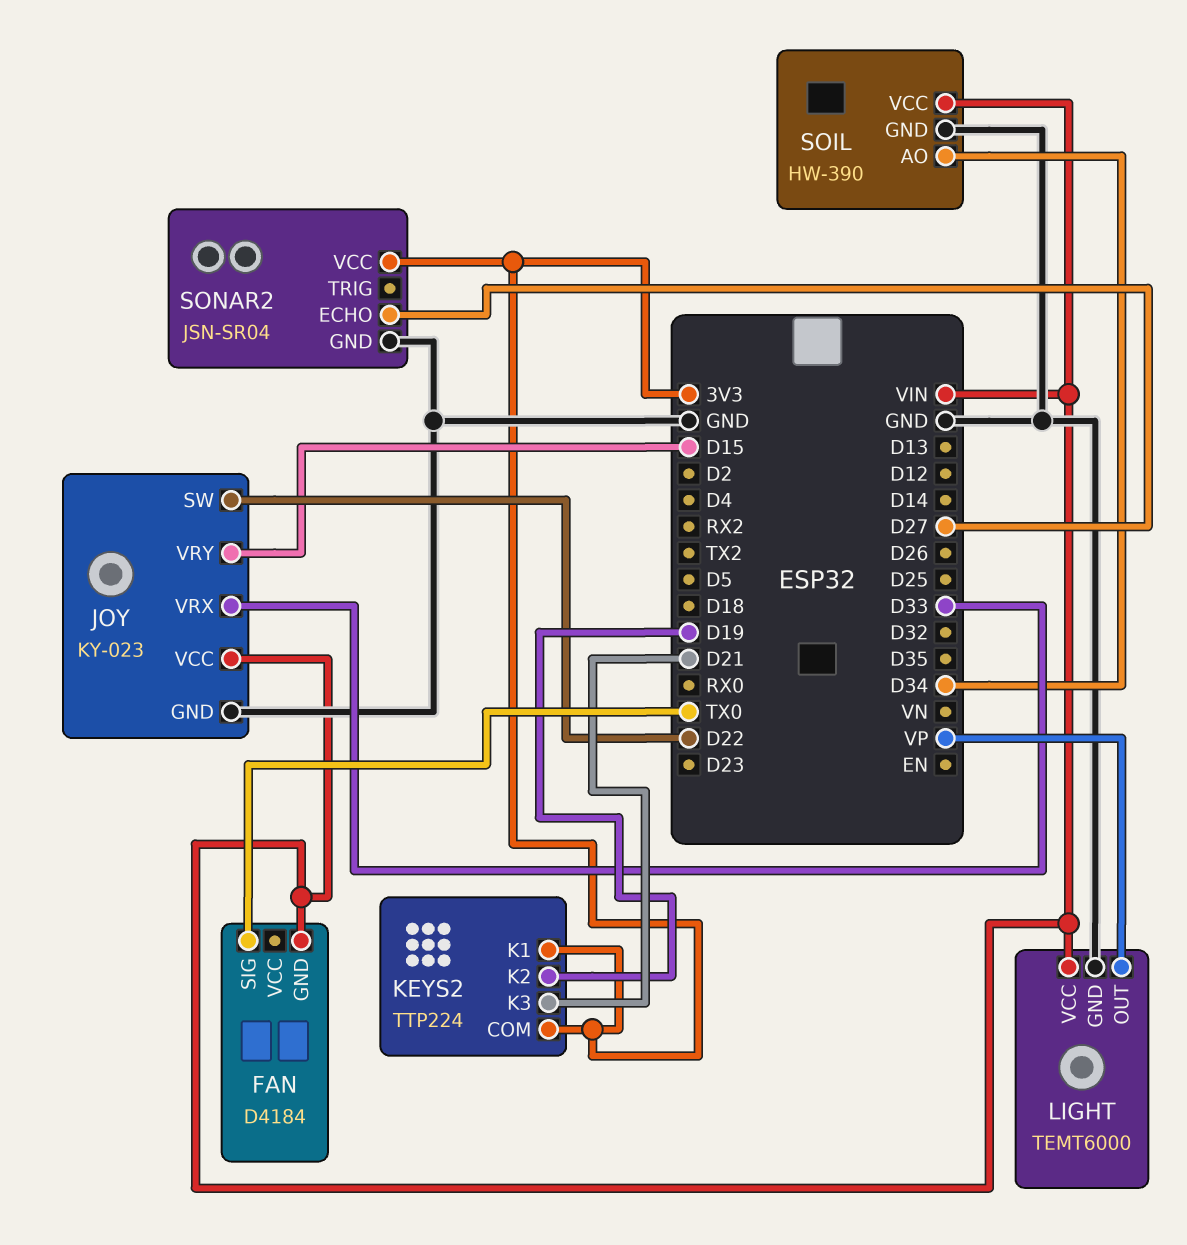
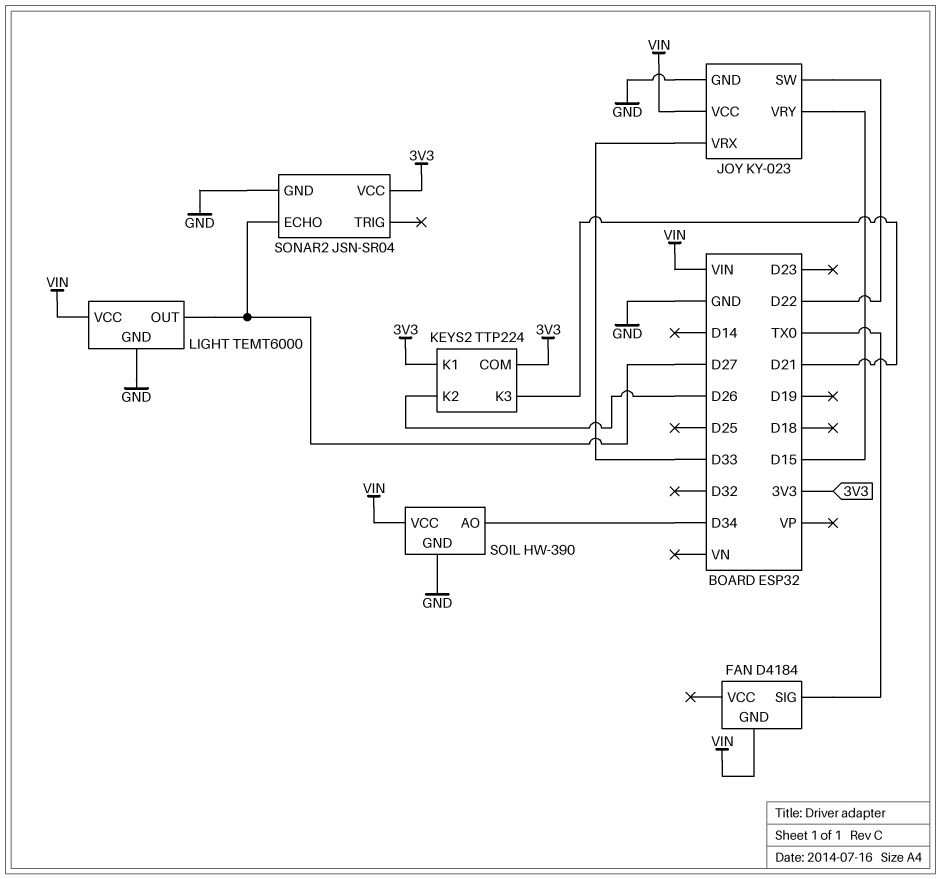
KEYS2 pin K2: D19 -> D26
LIGHT pin OUT: VP -> D27

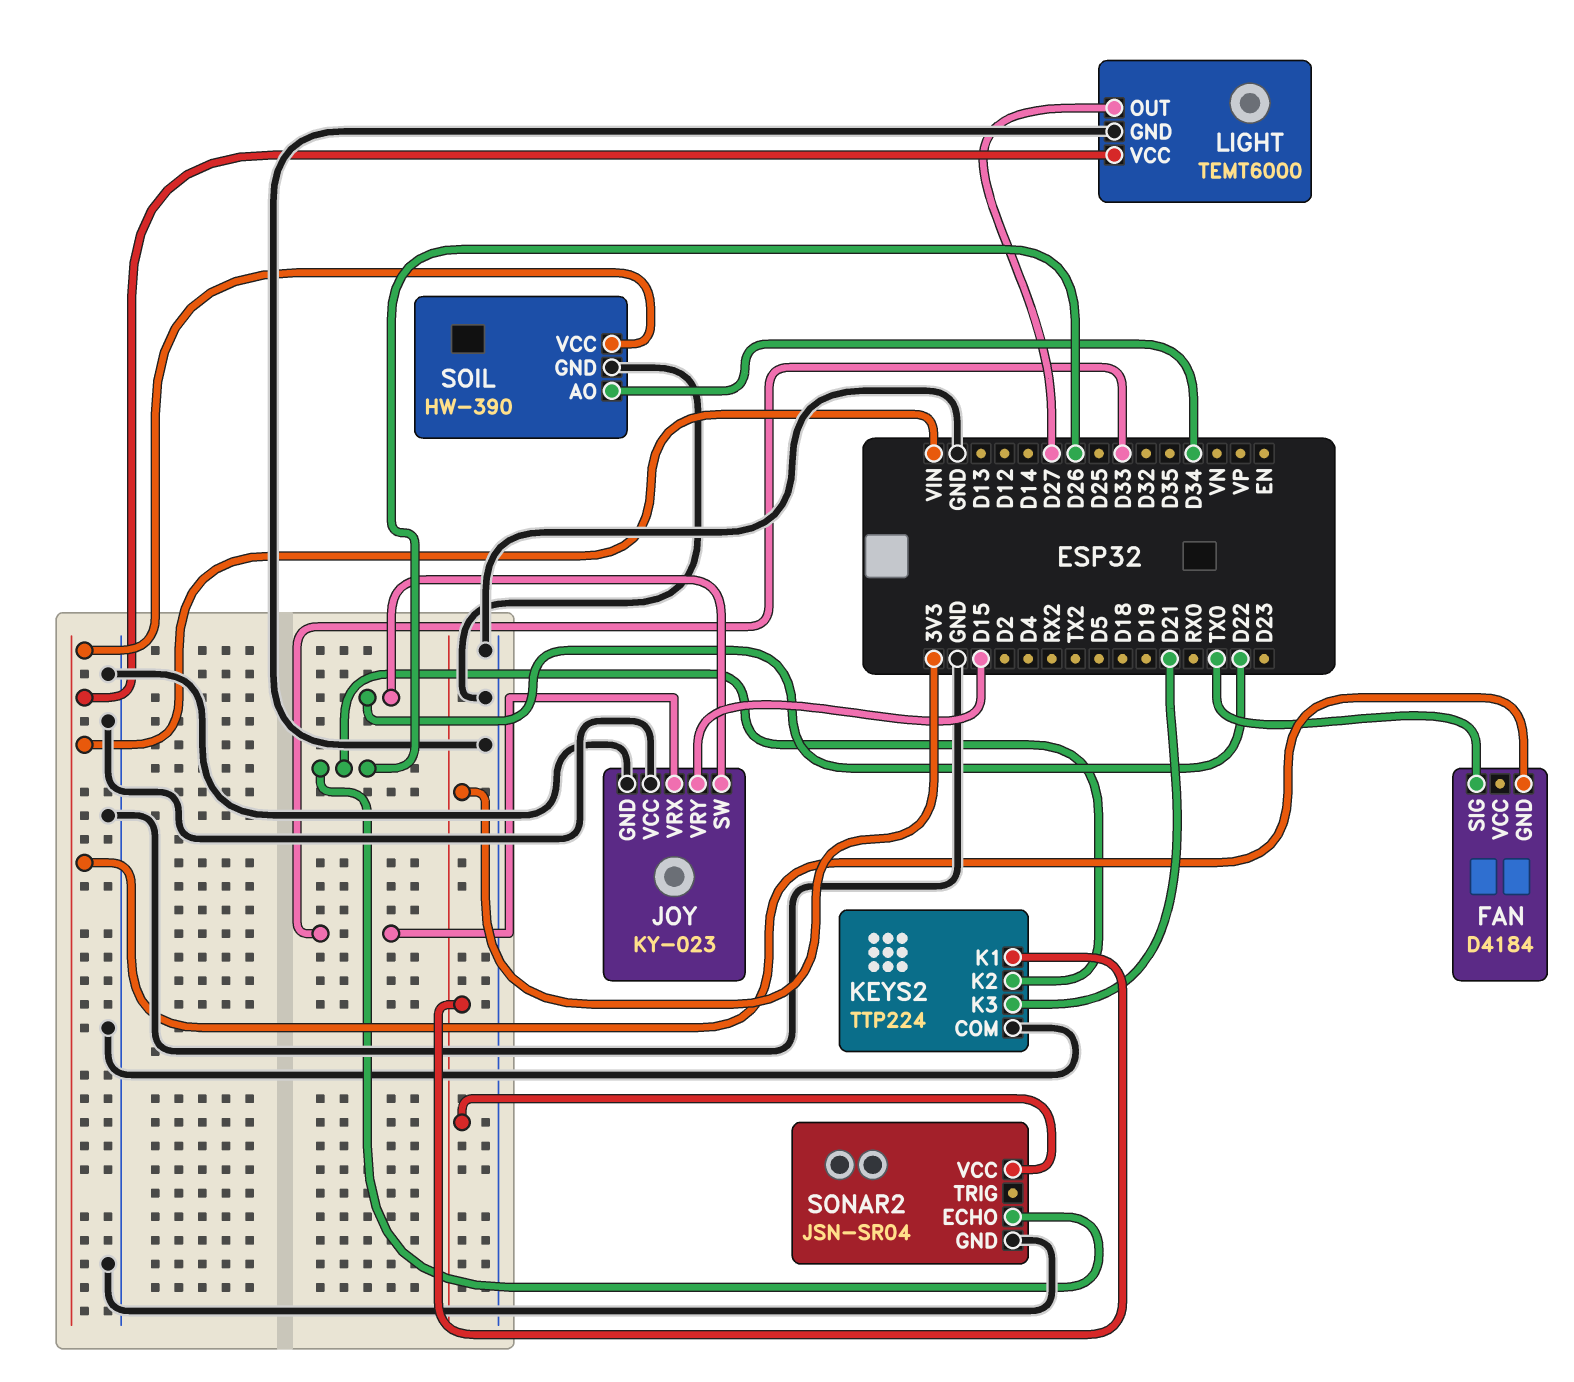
JOY pin VCC: VIN -> GND
KEYS2 pin COM: 3V3 -> GND
SONAR2 pin ECHO: D27 -> D26

